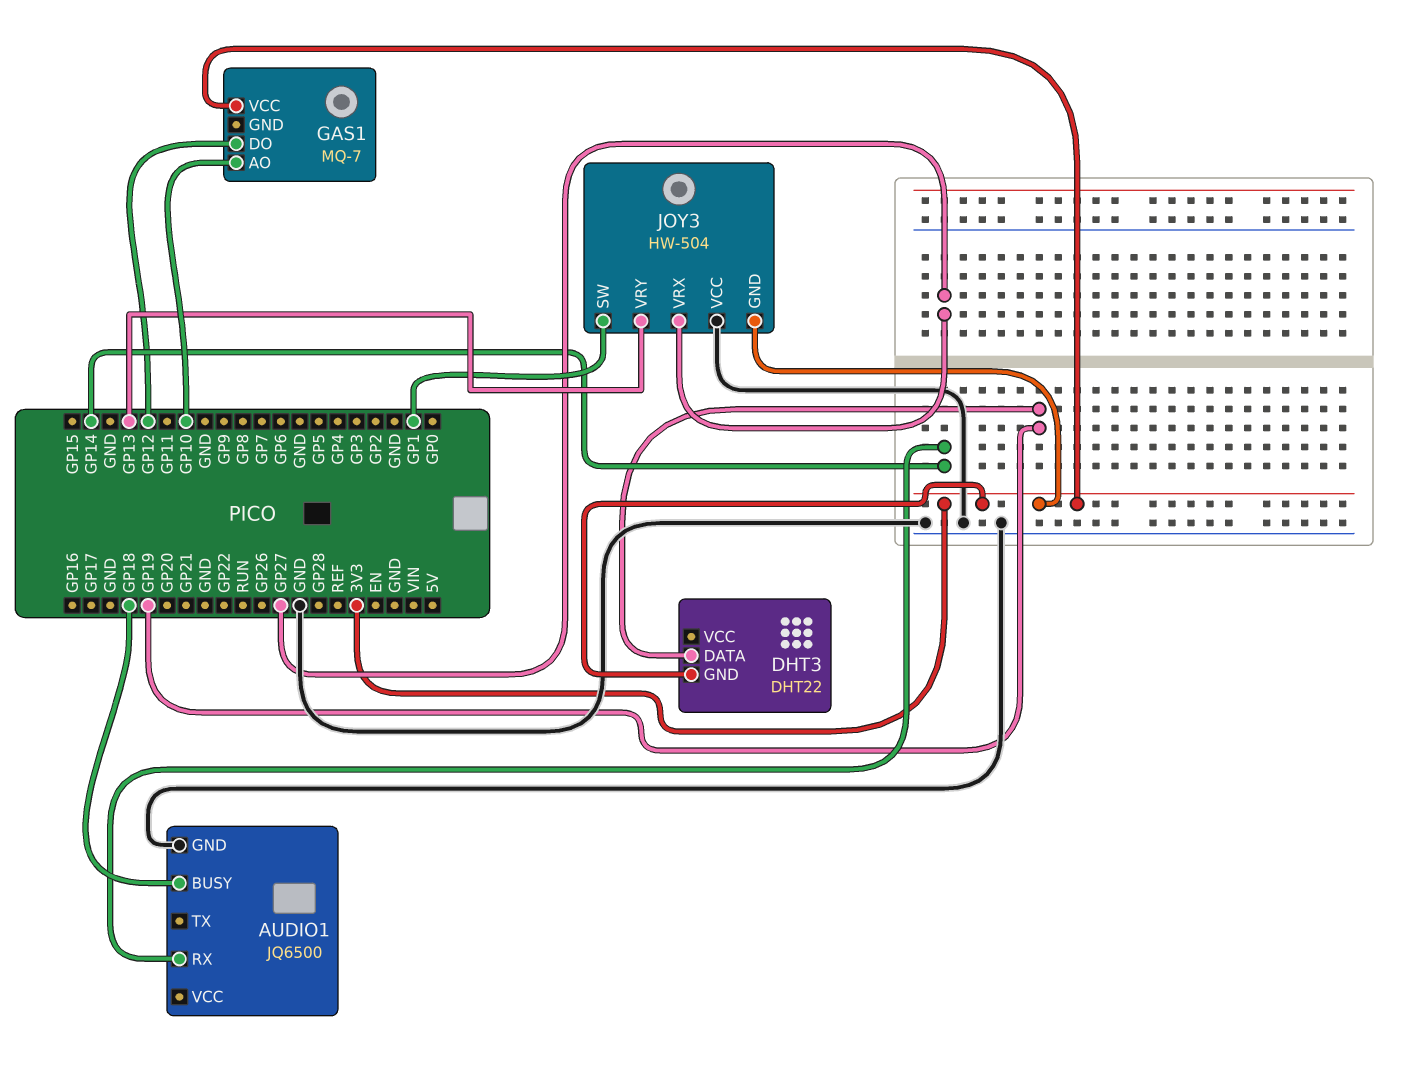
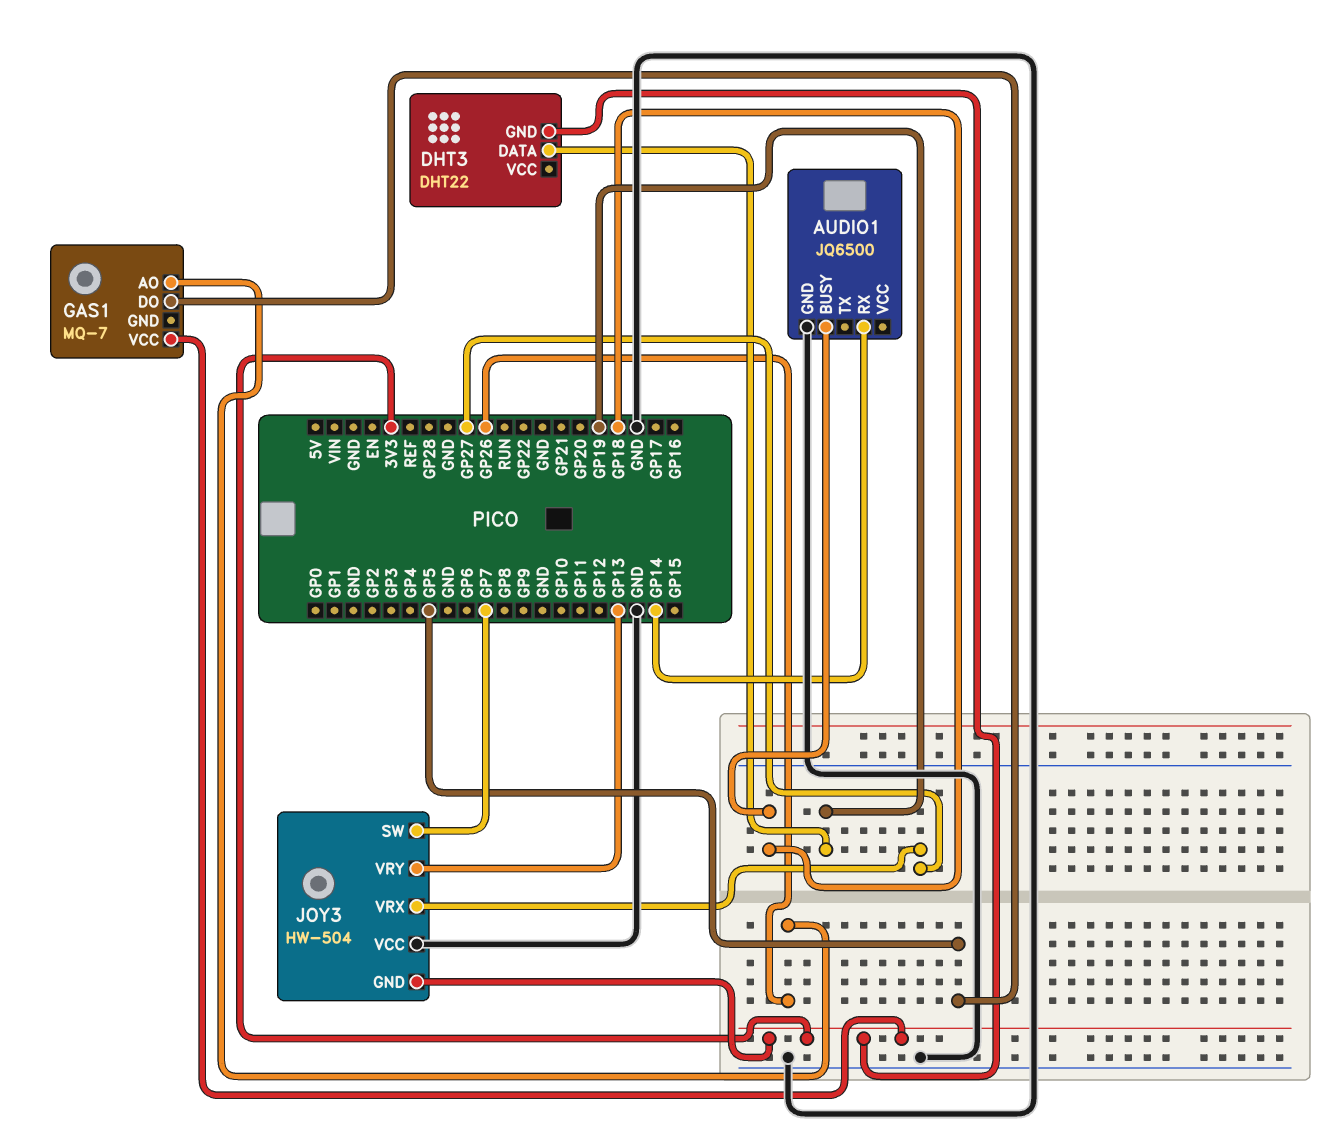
GAS1 pin AO: GP10 -> GP26
GAS1 pin DO: GP12 -> GP5
JOY3 pin SW: GP1 -> GP7

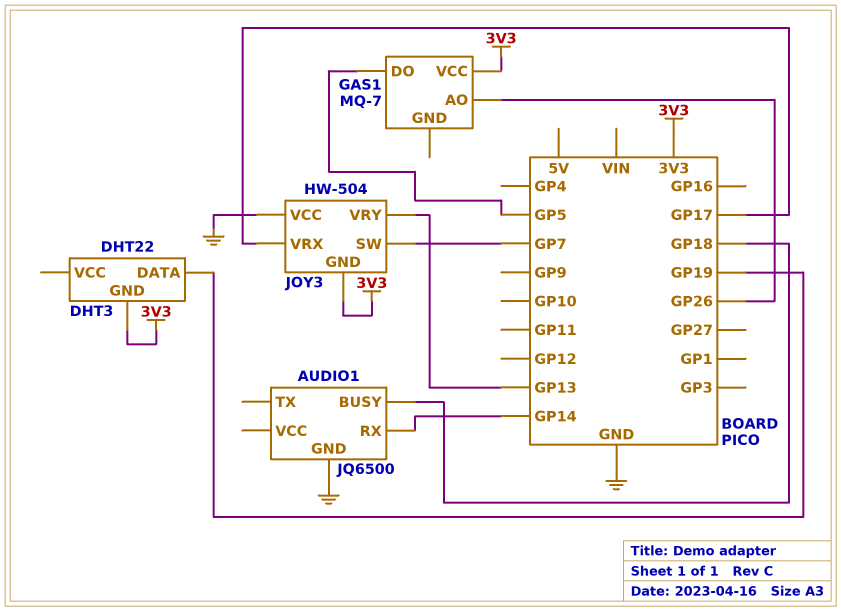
JOY3 pin VRX: GP27 -> GP17

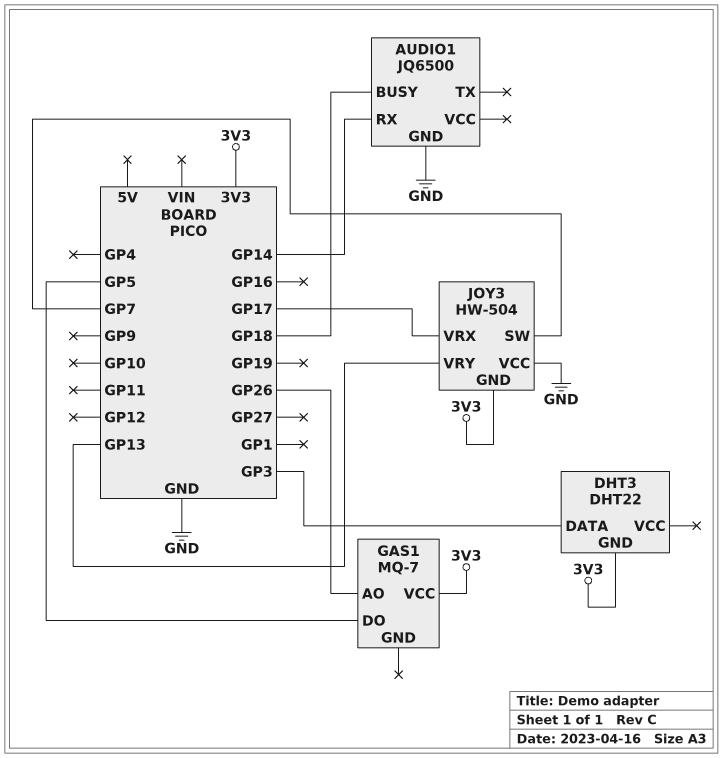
DHT3 pin DATA: GP19 -> GP3

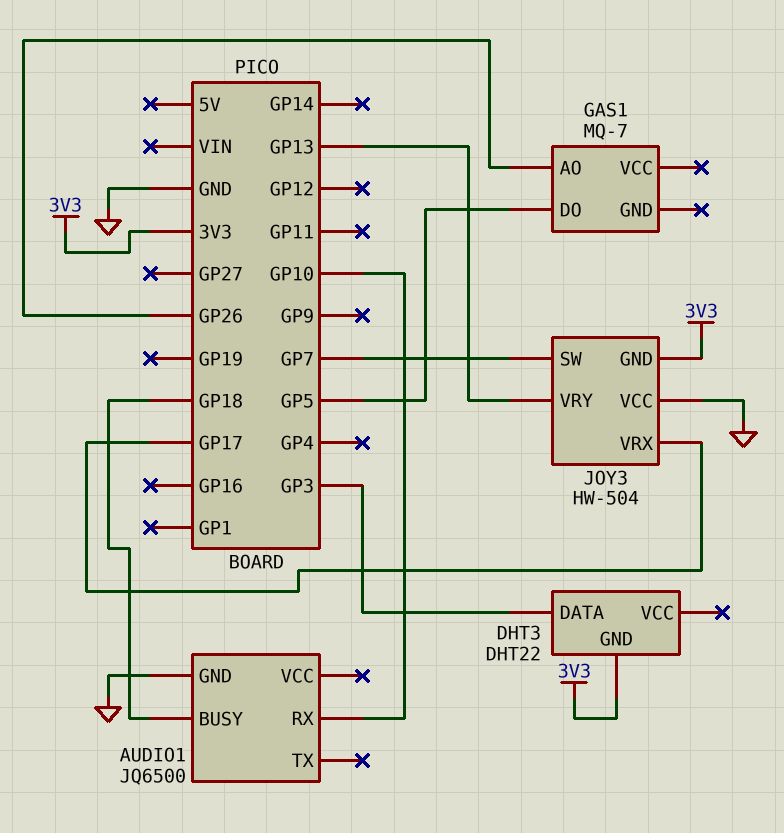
AUDIO1 pin RX: GP14 -> GP10
GAS1 pin VCC: 3V3 -> none

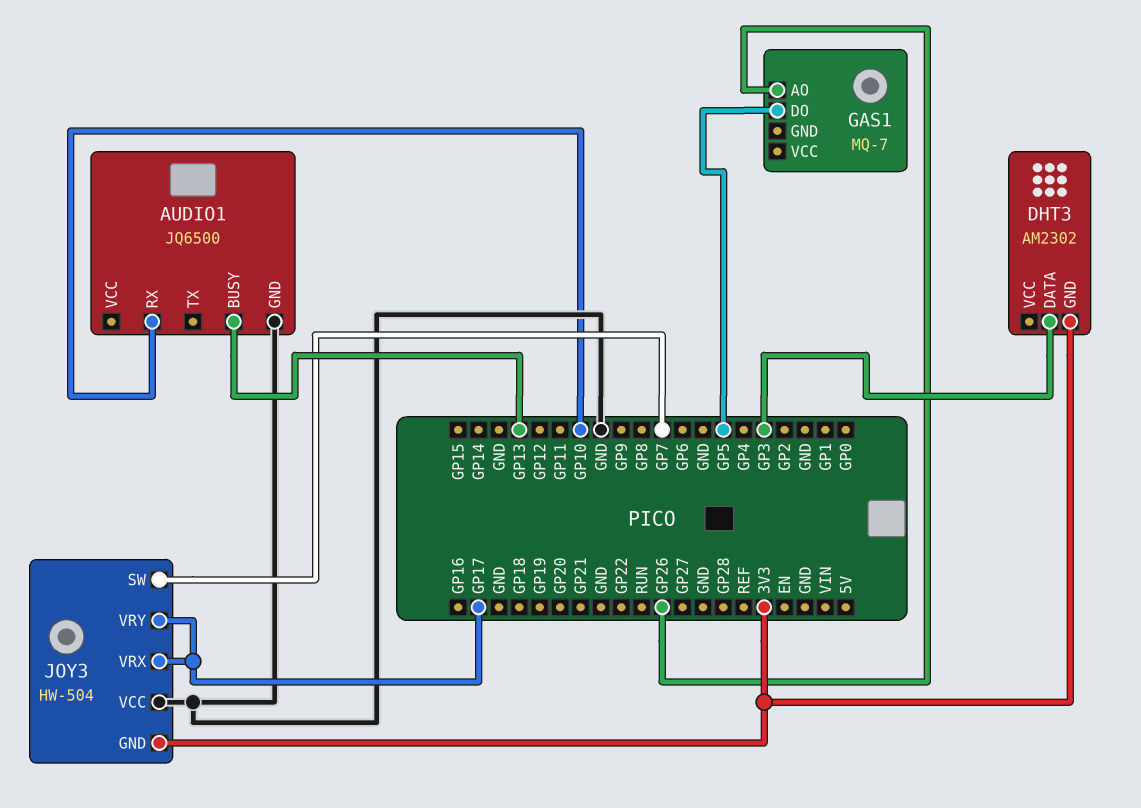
AUDIO1 pin BUSY: GP18 -> GP13
DHT3: DHT22 -> AM2302
JOY3 pin VRY: GP13 -> GP17

